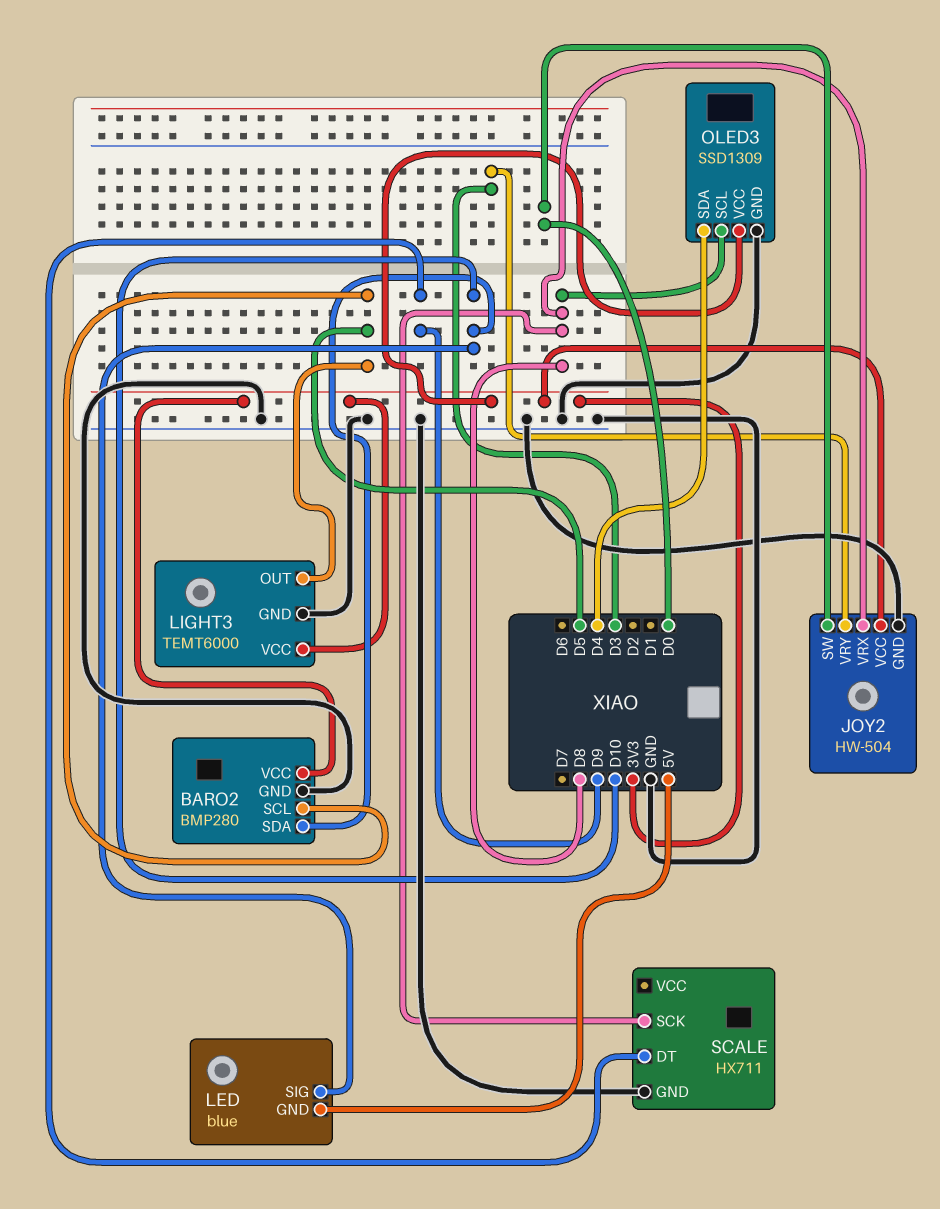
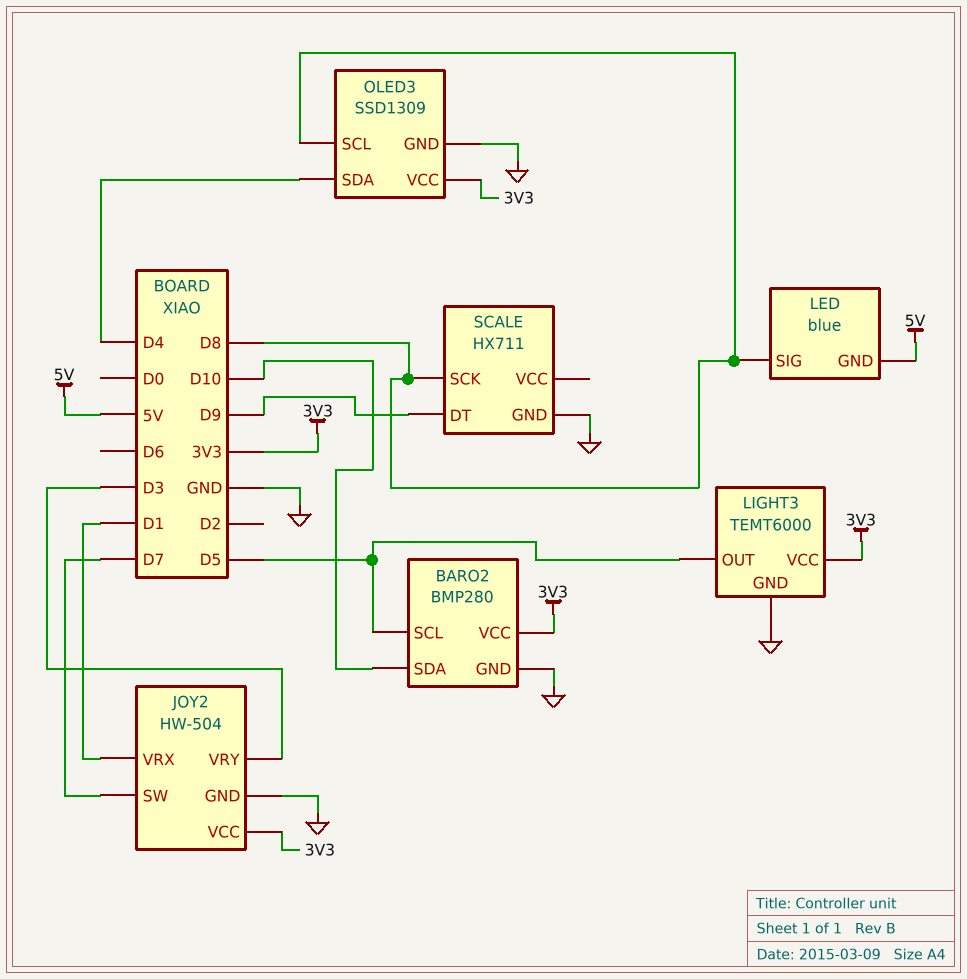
JOY2 pin SW: D0 -> D7
JOY2 pin VRX: D8 -> D1
LED pin SIG: D10 -> D8

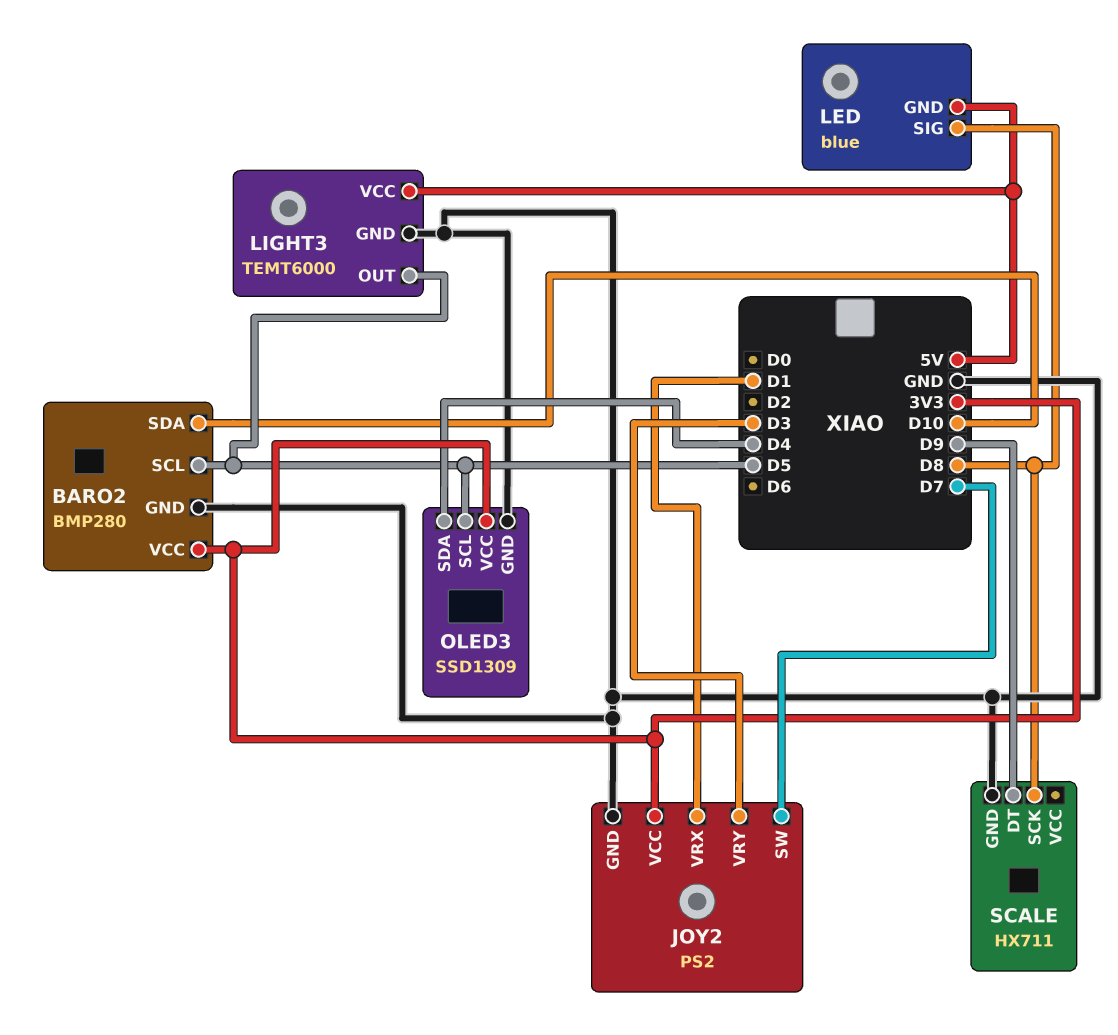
JOY2: HW-504 -> PS2
LIGHT3 pin VCC: 3V3 -> 5V
OLED3 pin SCL: D8 -> D5

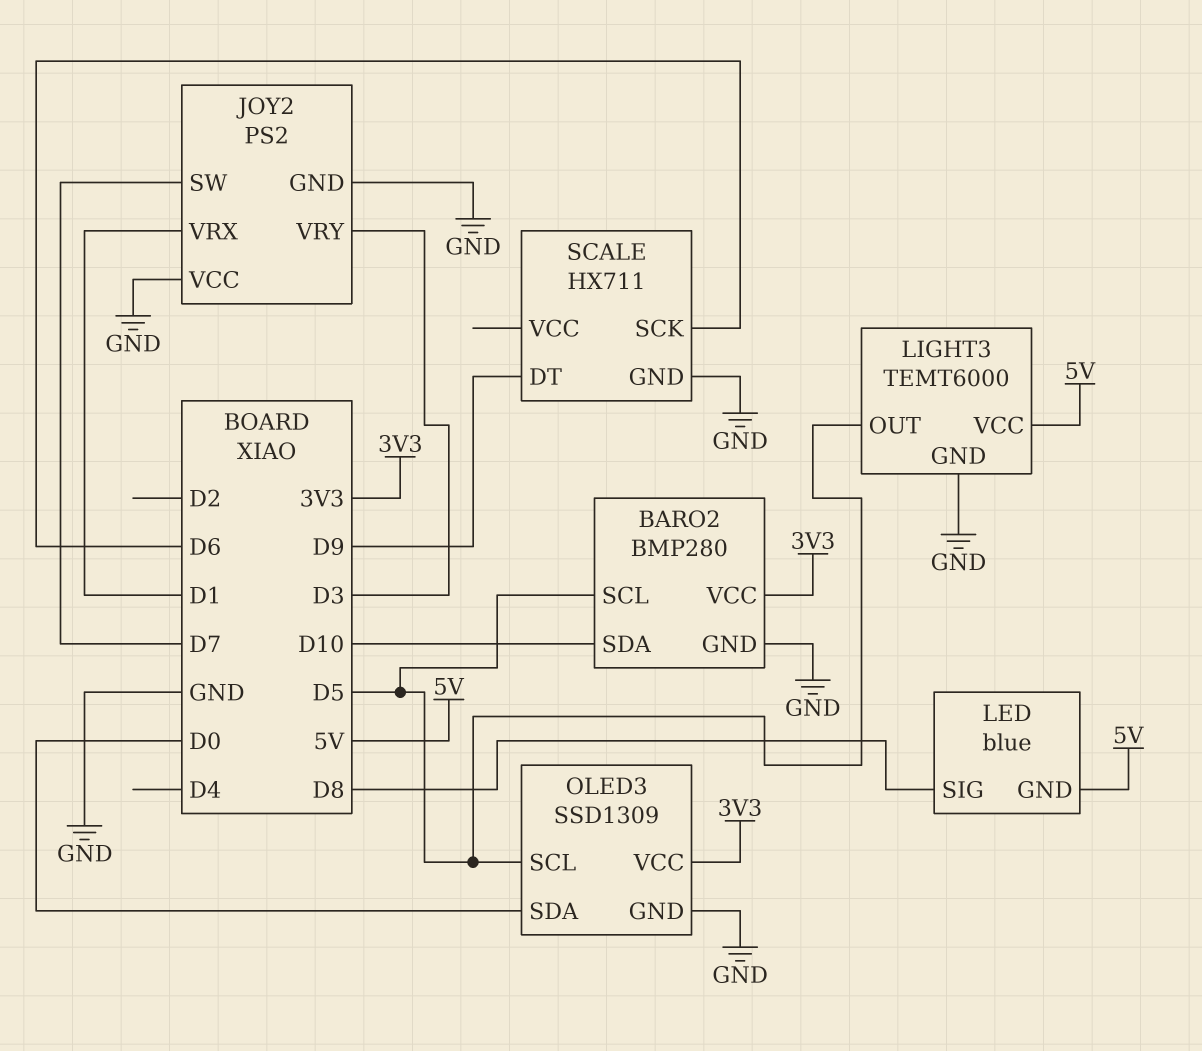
JOY2 pin VCC: 3V3 -> GND
OLED3 pin SDA: D4 -> D0
SCALE pin SCK: D8 -> D6

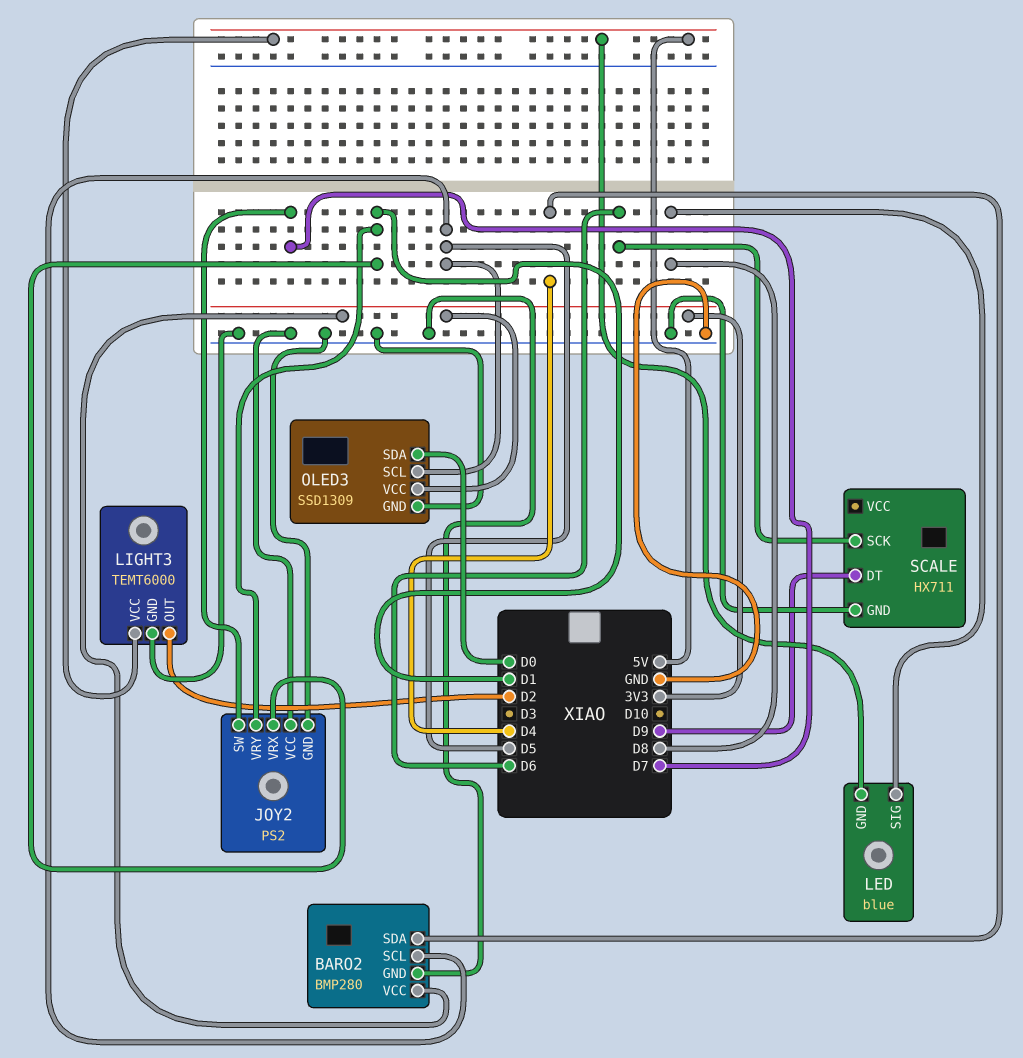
BARO2 pin SDA: D10 -> D4
JOY2 pin VRY: D3 -> D1
LIGHT3 pin OUT: D5 -> D2

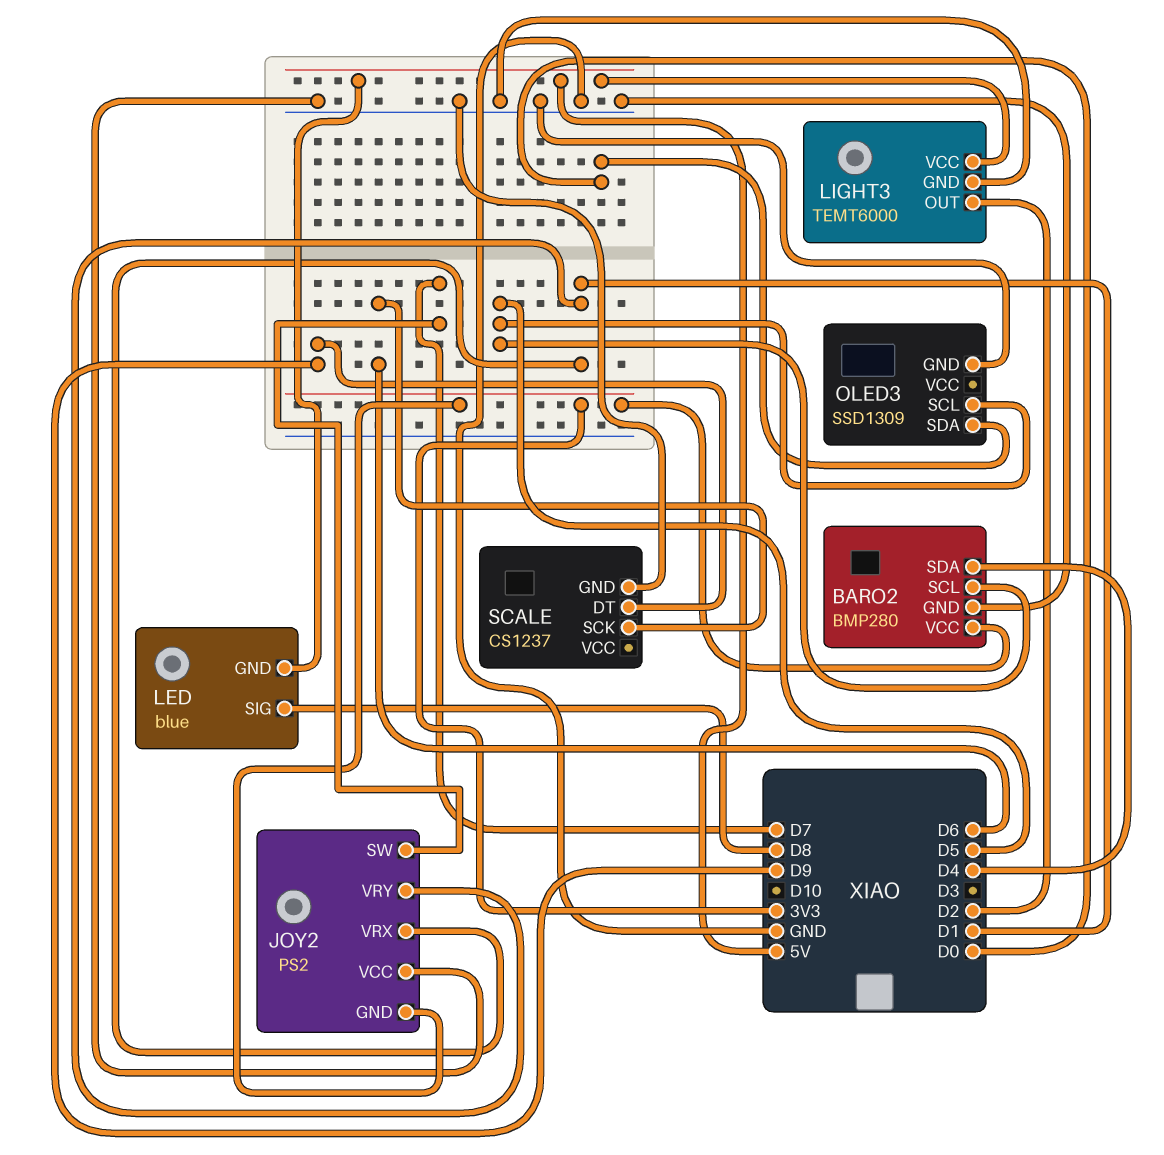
JOY2 pin GND: GND -> 3V3
OLED3 pin VCC: 3V3 -> none
SCALE: HX711 -> CS1237

